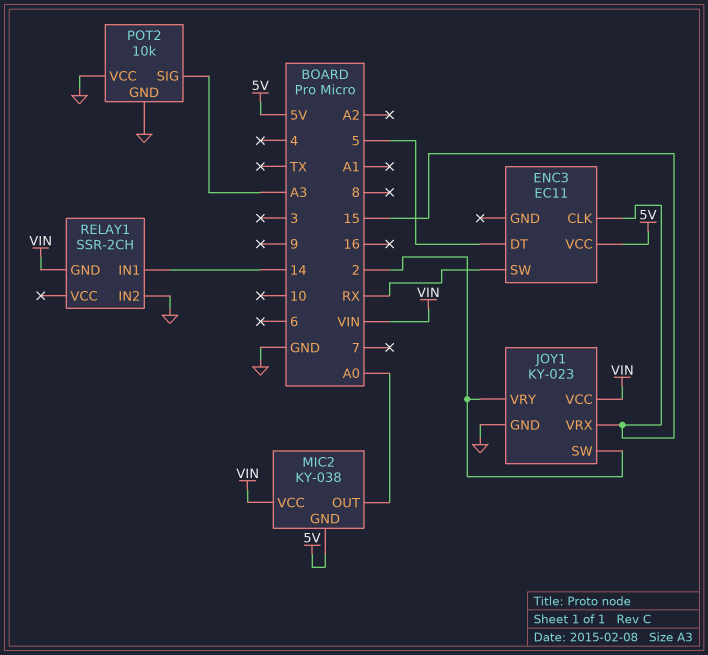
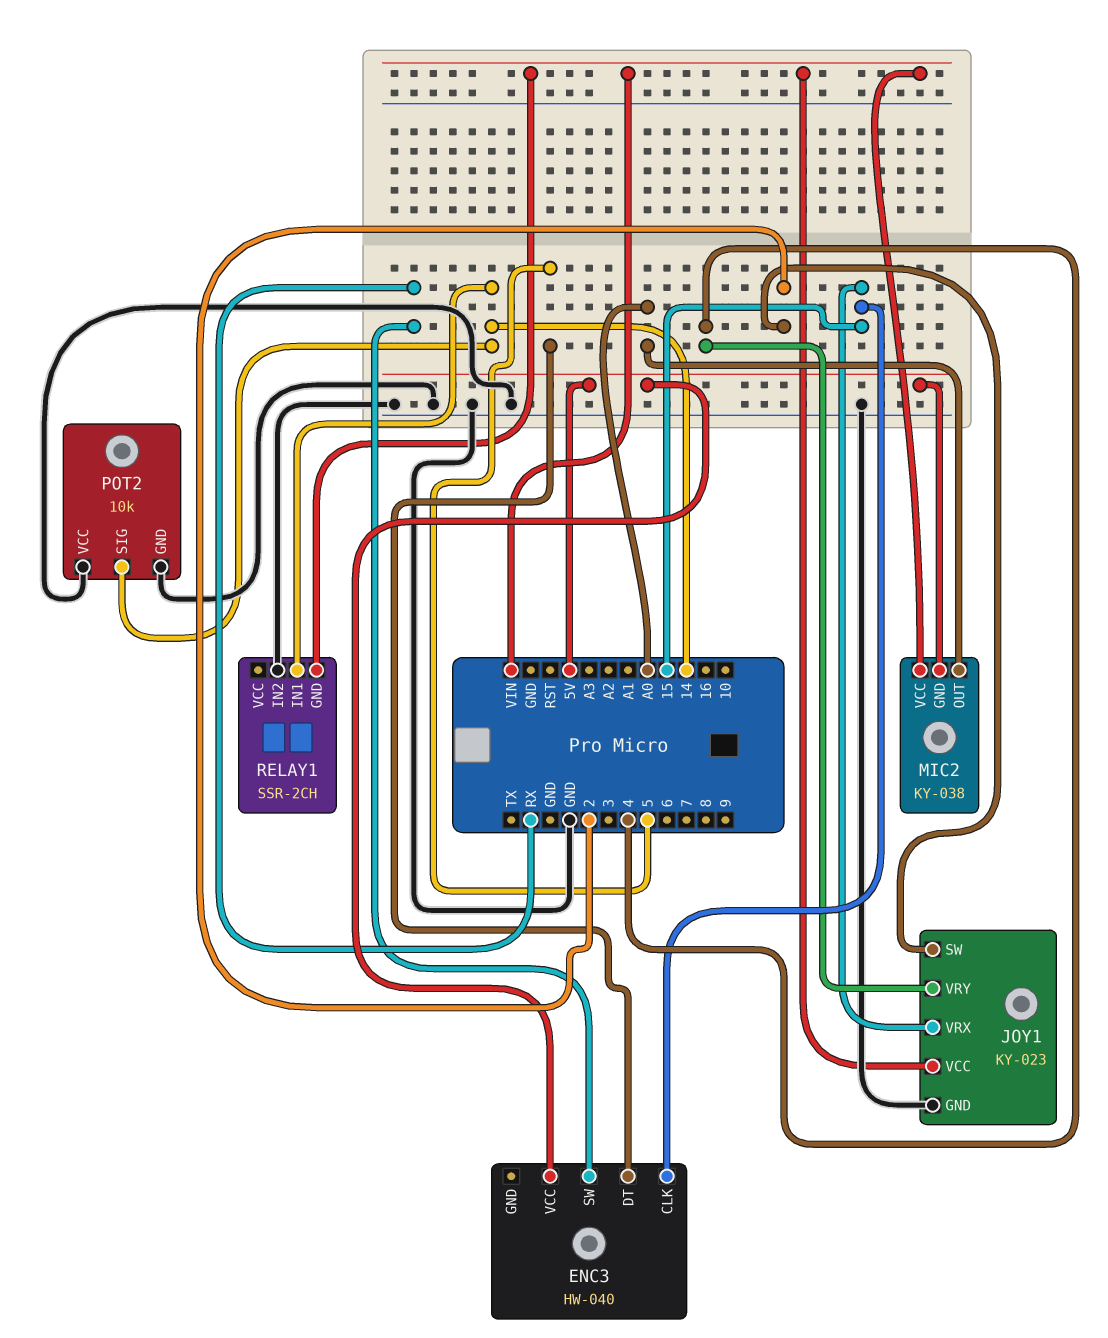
ENC3: EC11 -> HW-040
JOY1 pin VRY: 2 -> 4
POT2 pin SIG: A3 -> 14

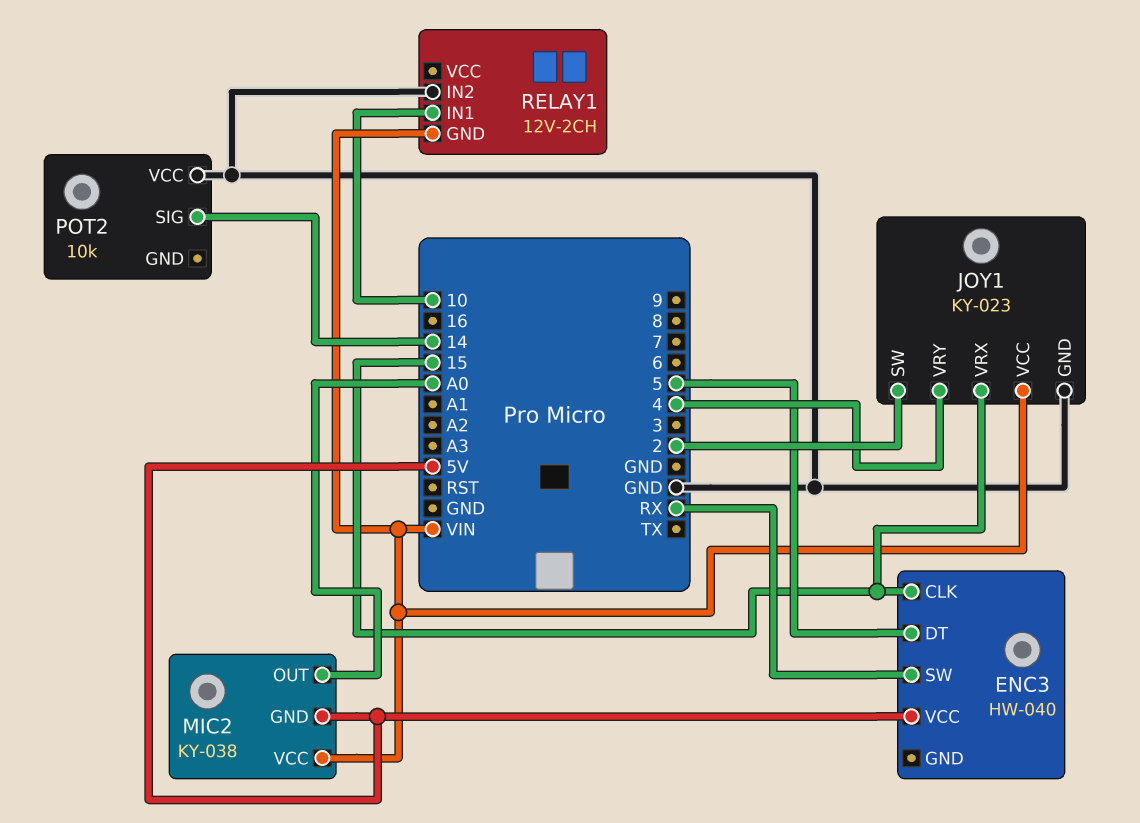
POT2 pin GND: GND -> none
RELAY1: SSR-2CH -> 12V-2CH
RELAY1 pin IN1: 14 -> 10

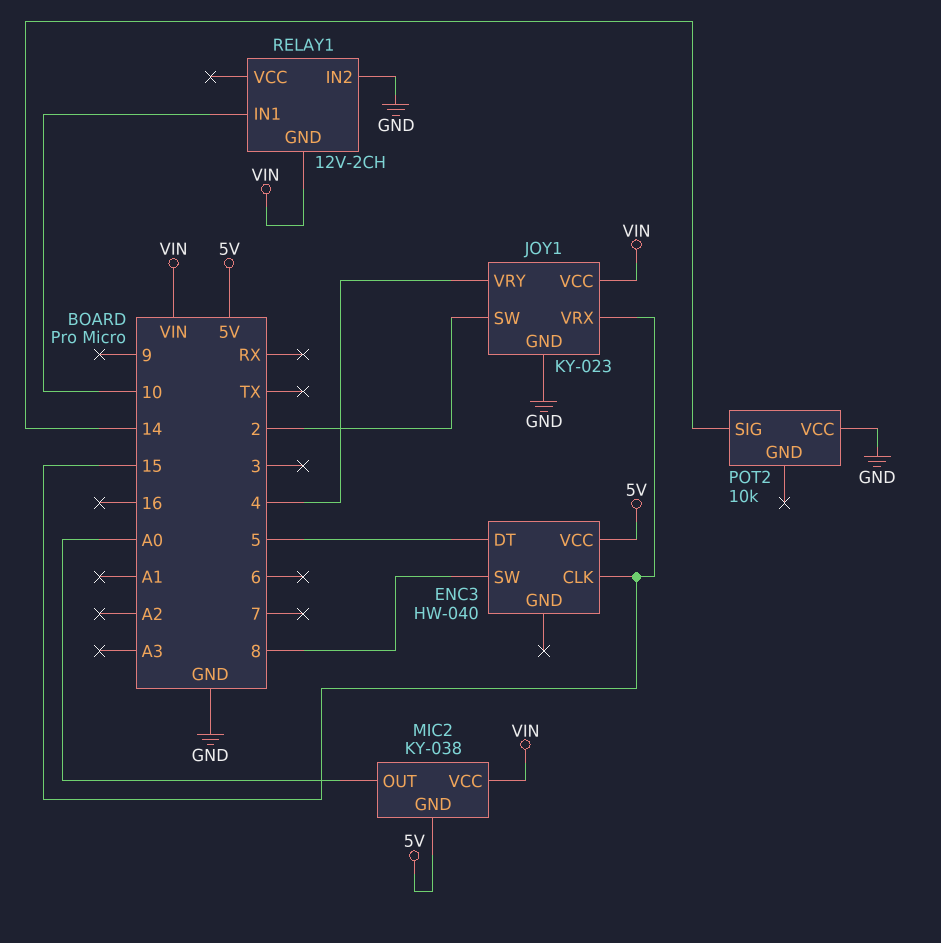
ENC3 pin SW: RX -> 8

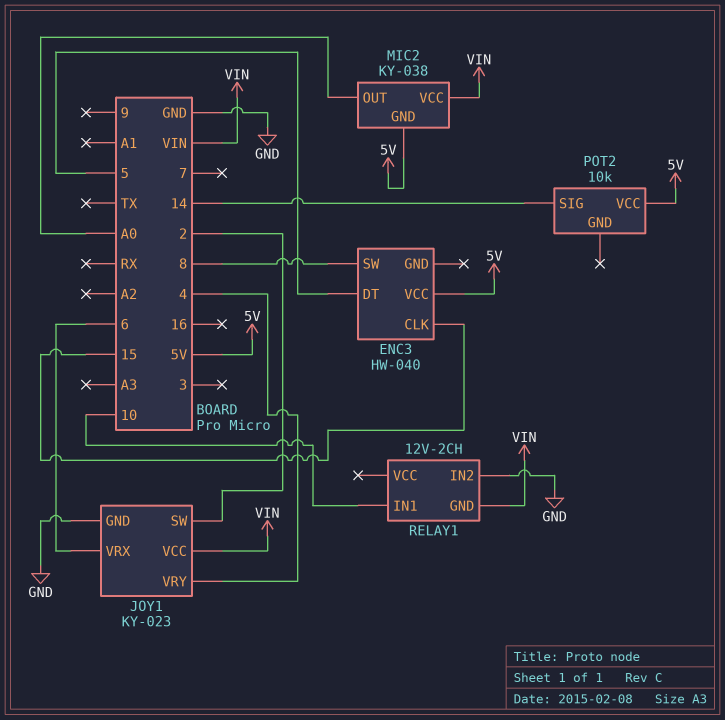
JOY1 pin VRX: 15 -> 6
POT2 pin VCC: GND -> 5V

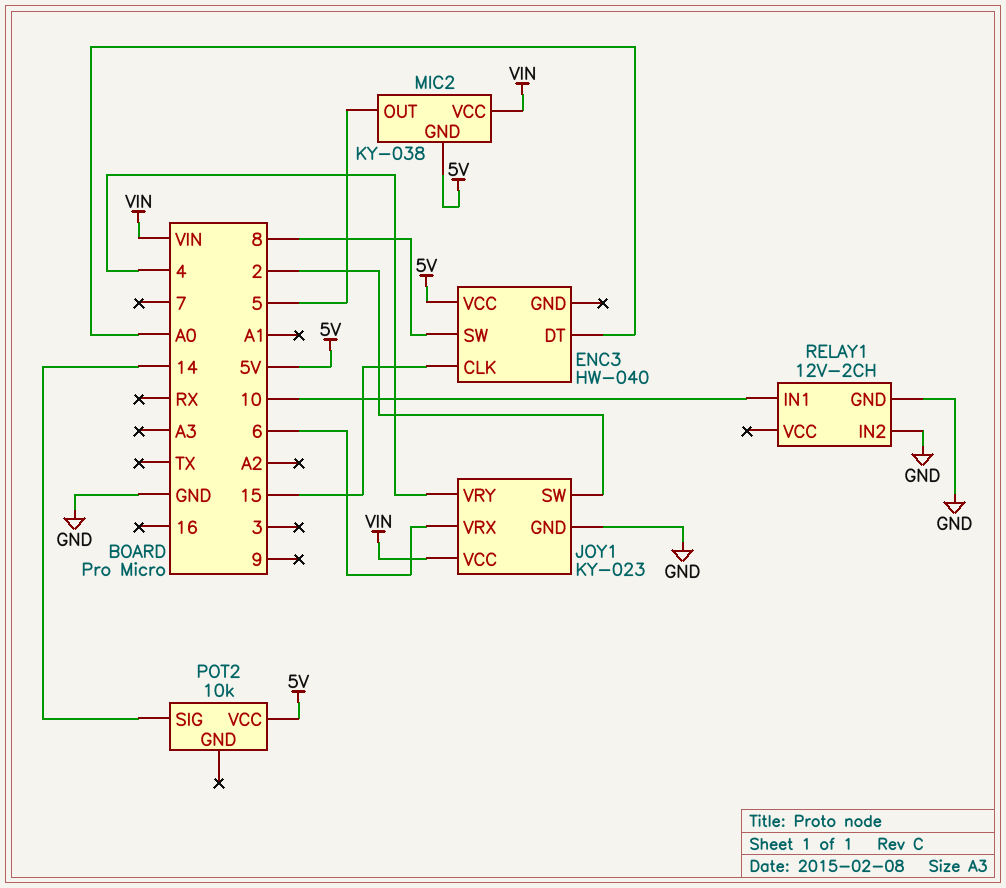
ENC3 pin DT: 5 -> A0
MIC2 pin OUT: A0 -> 5
RELAY1 pin GND: VIN -> GND

